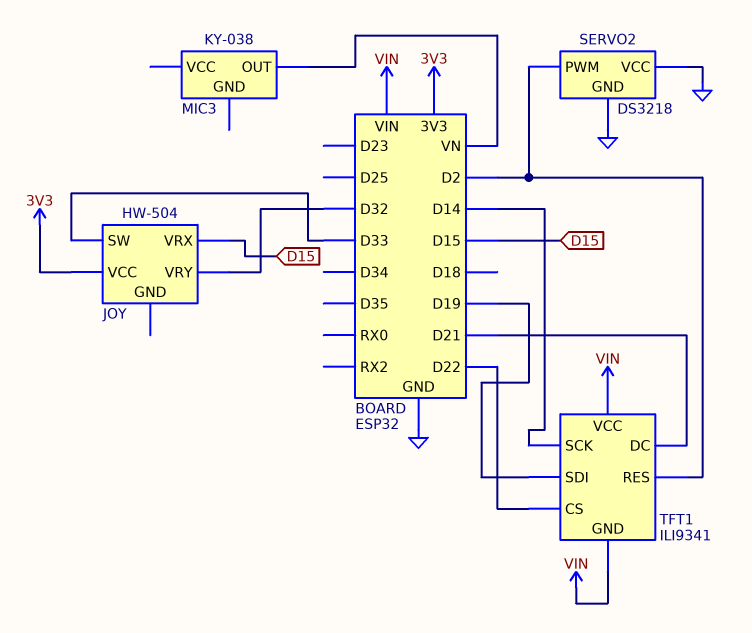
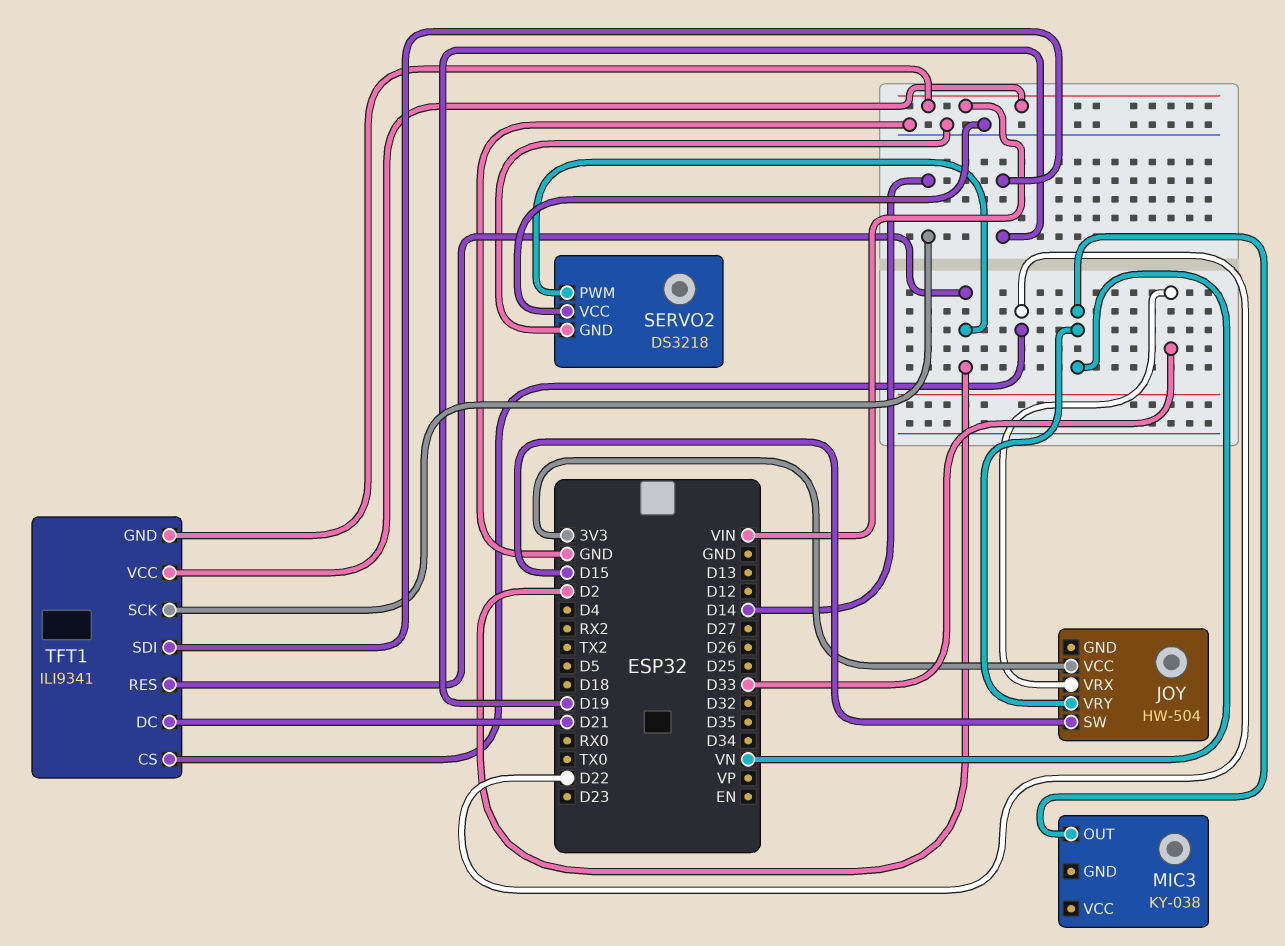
JOY pin SW: D33 -> D15
JOY pin VRX: D15 -> D33
JOY pin VRY: D32 -> VN

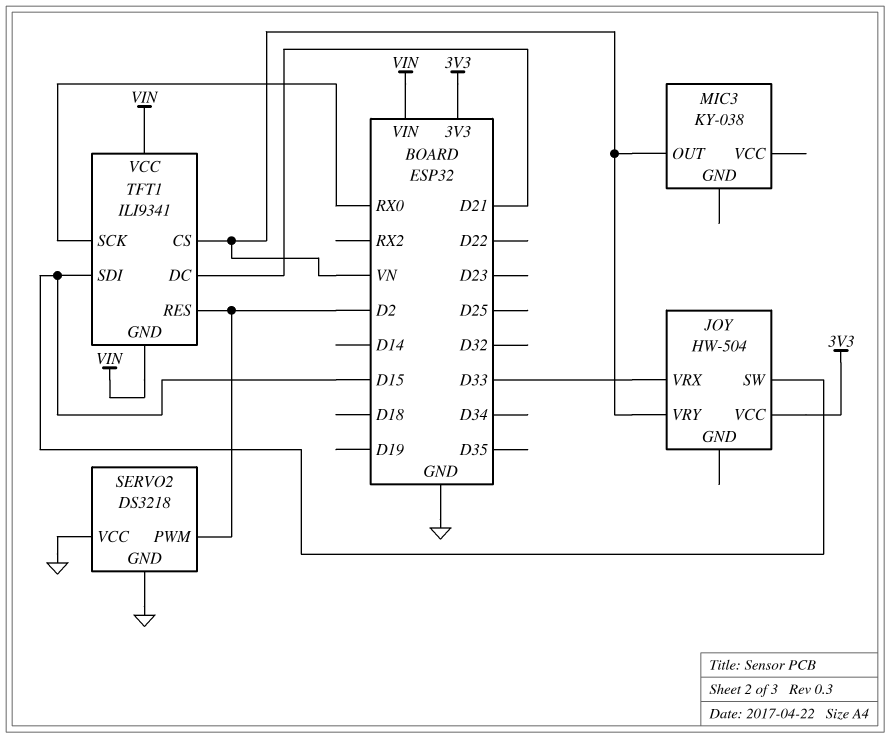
TFT1 pin CS: D22 -> VN
TFT1 pin SCK: D14 -> RX0
TFT1 pin SDI: D19 -> D15

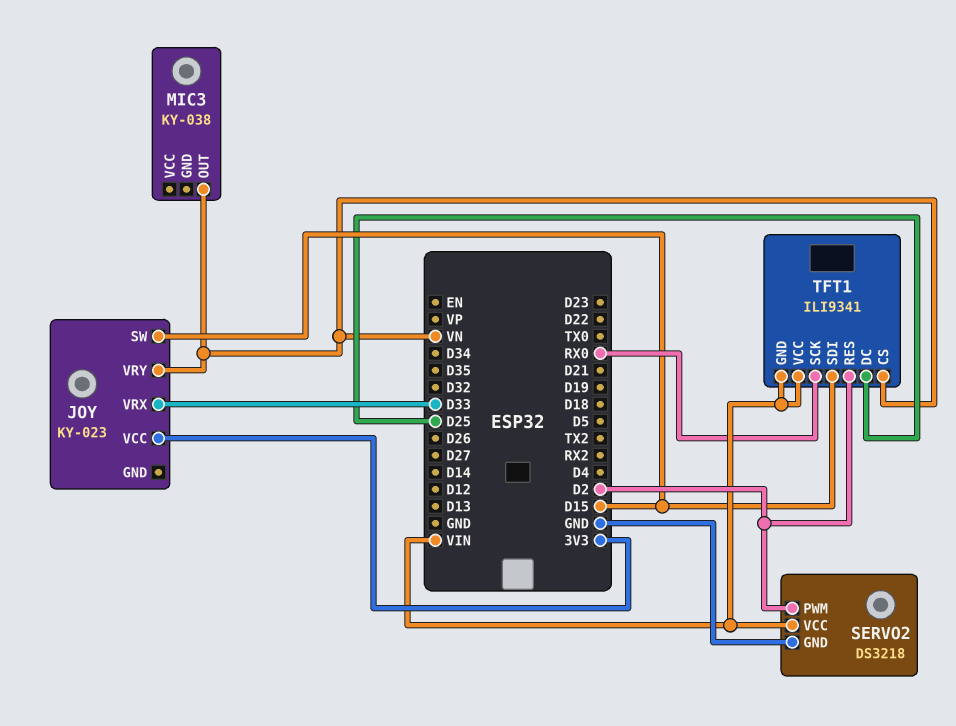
JOY: HW-504 -> KY-023
SERVO2 pin VCC: GND -> VIN
TFT1 pin DC: D21 -> D25

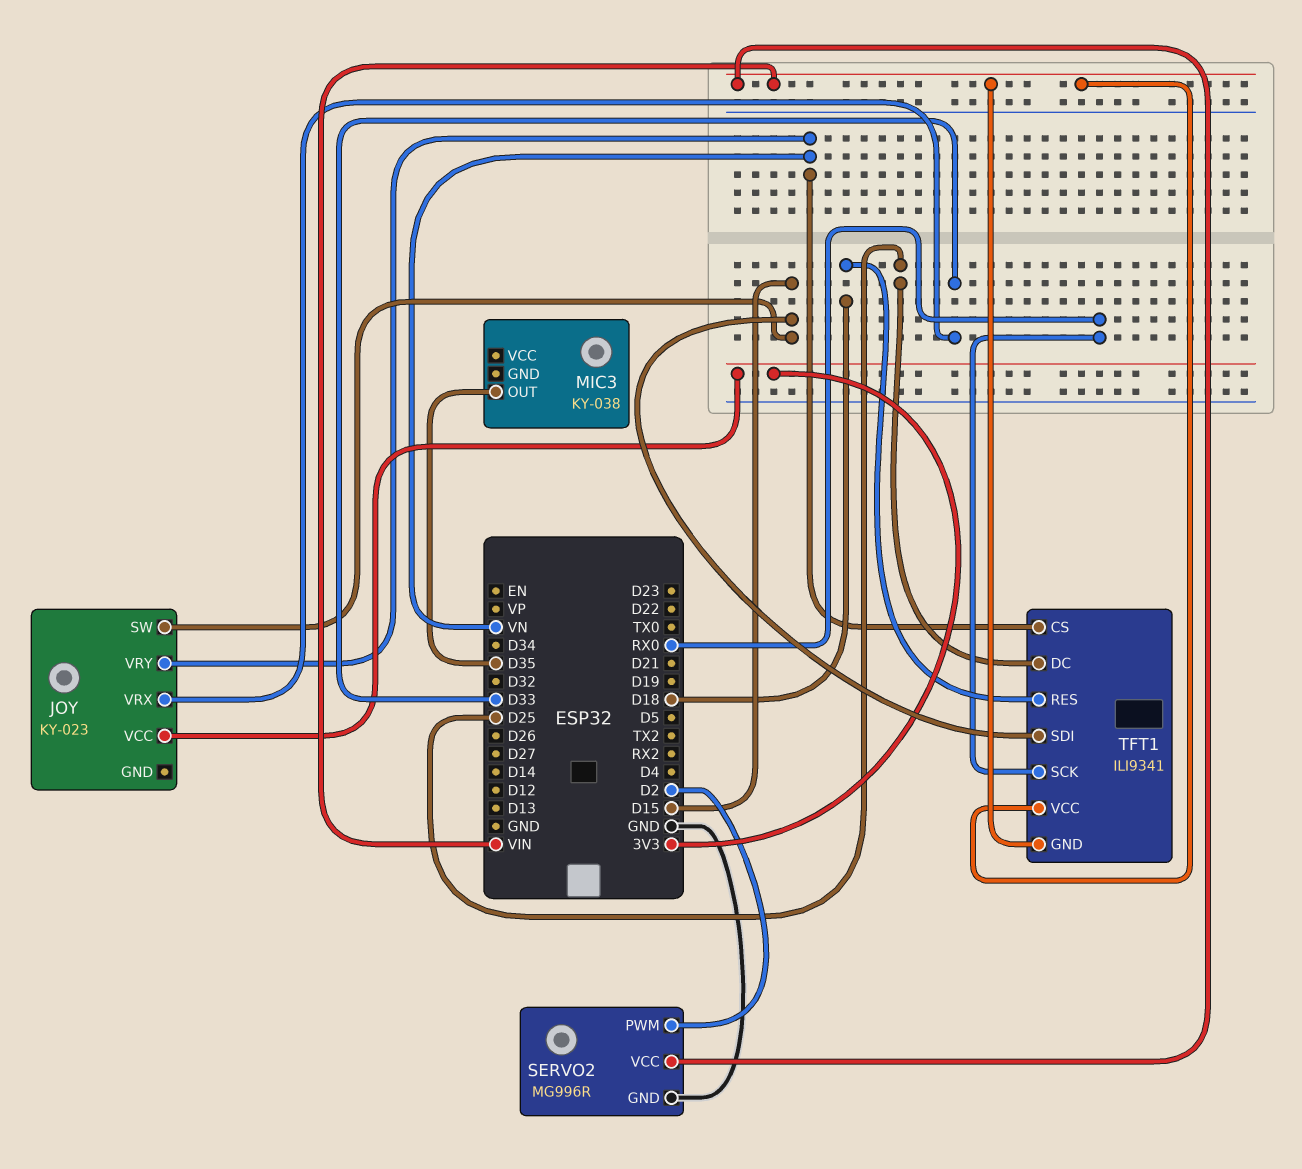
MIC3 pin OUT: VN -> D35
SERVO2: DS3218 -> MG996R
TFT1 pin RES: D2 -> D18

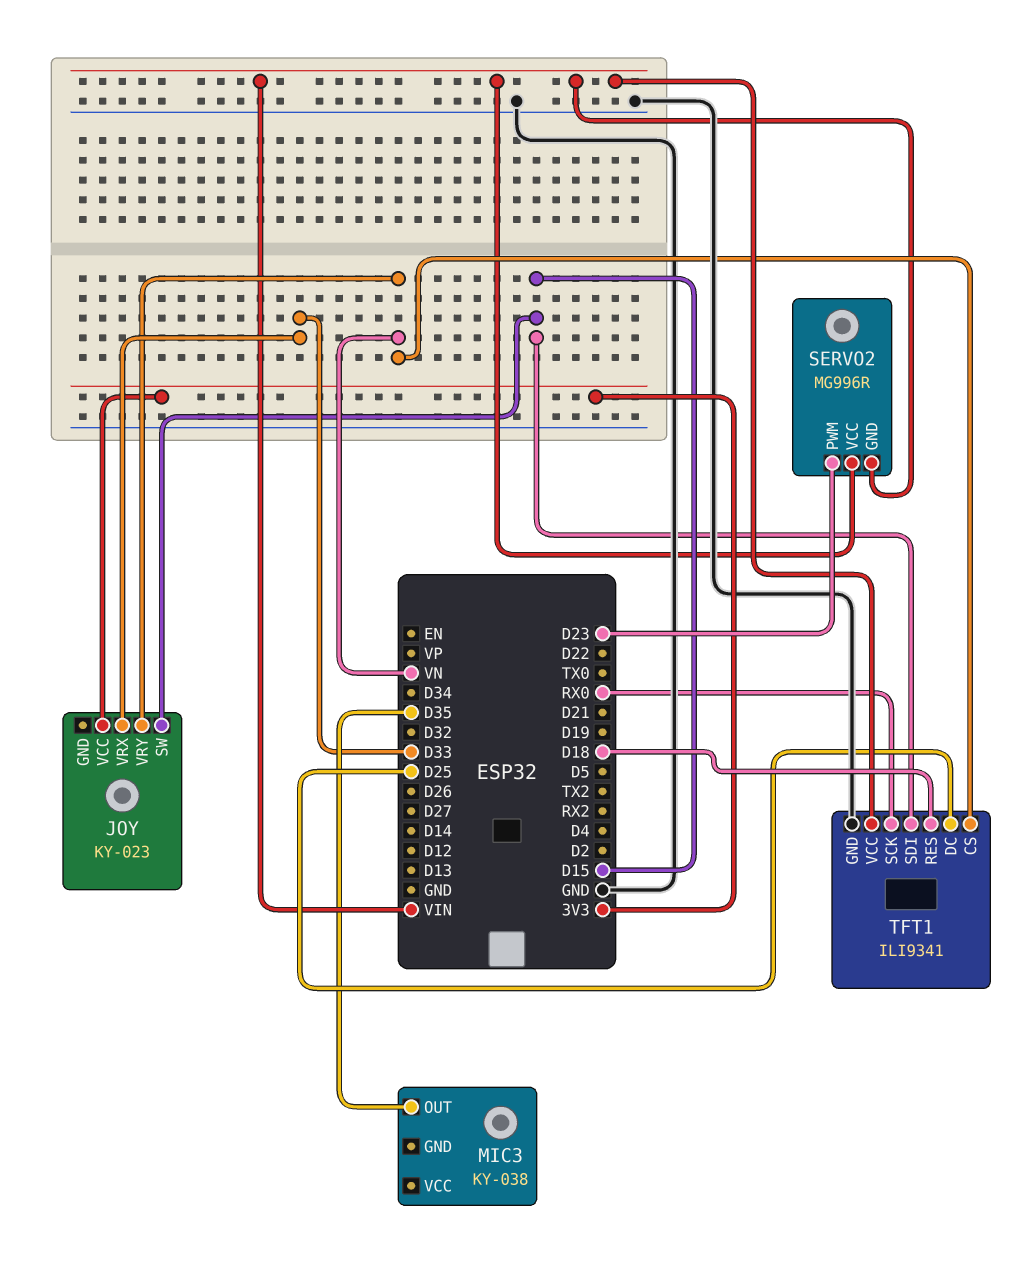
SERVO2 pin GND: GND -> VIN
SERVO2 pin PWM: D2 -> D23
TFT1 pin GND: VIN -> GND

